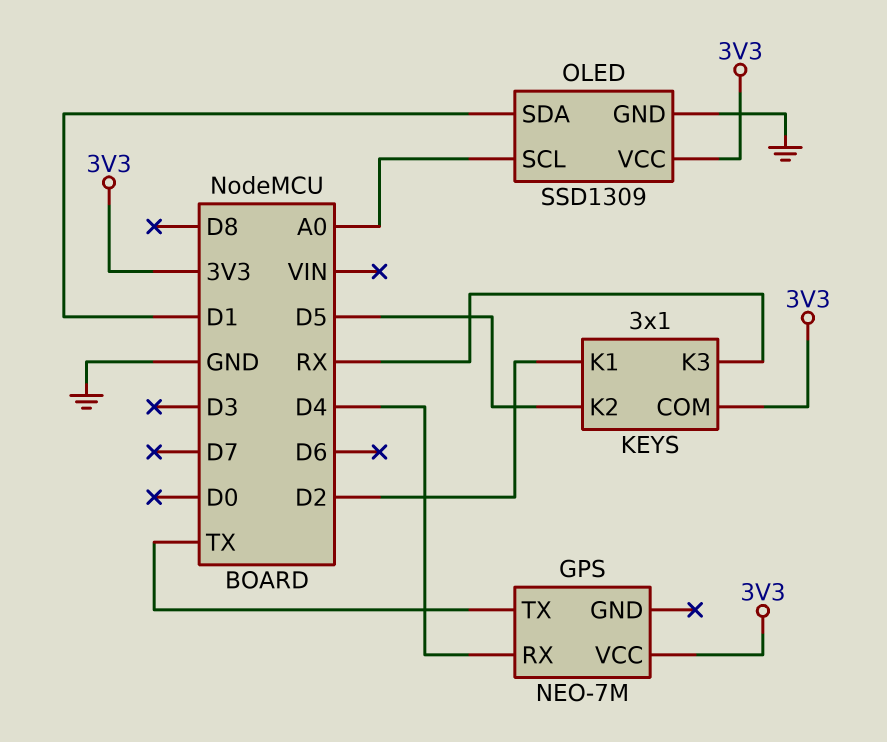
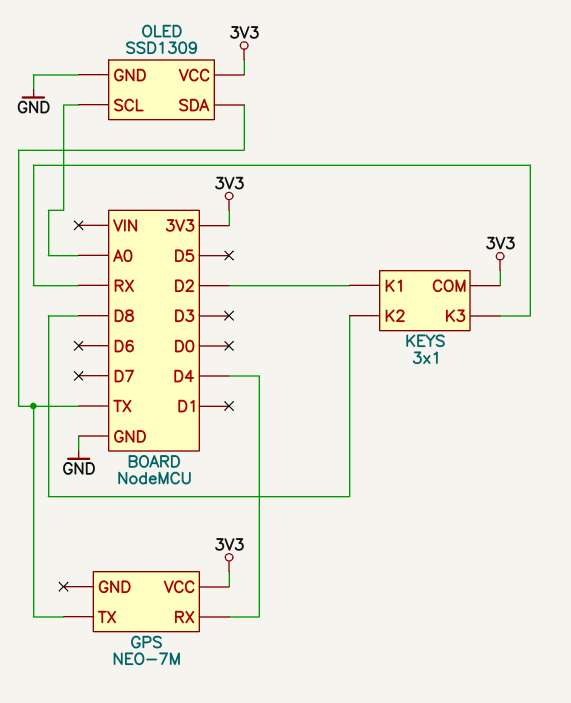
KEYS pin K2: D5 -> D8
OLED pin SDA: D1 -> TX

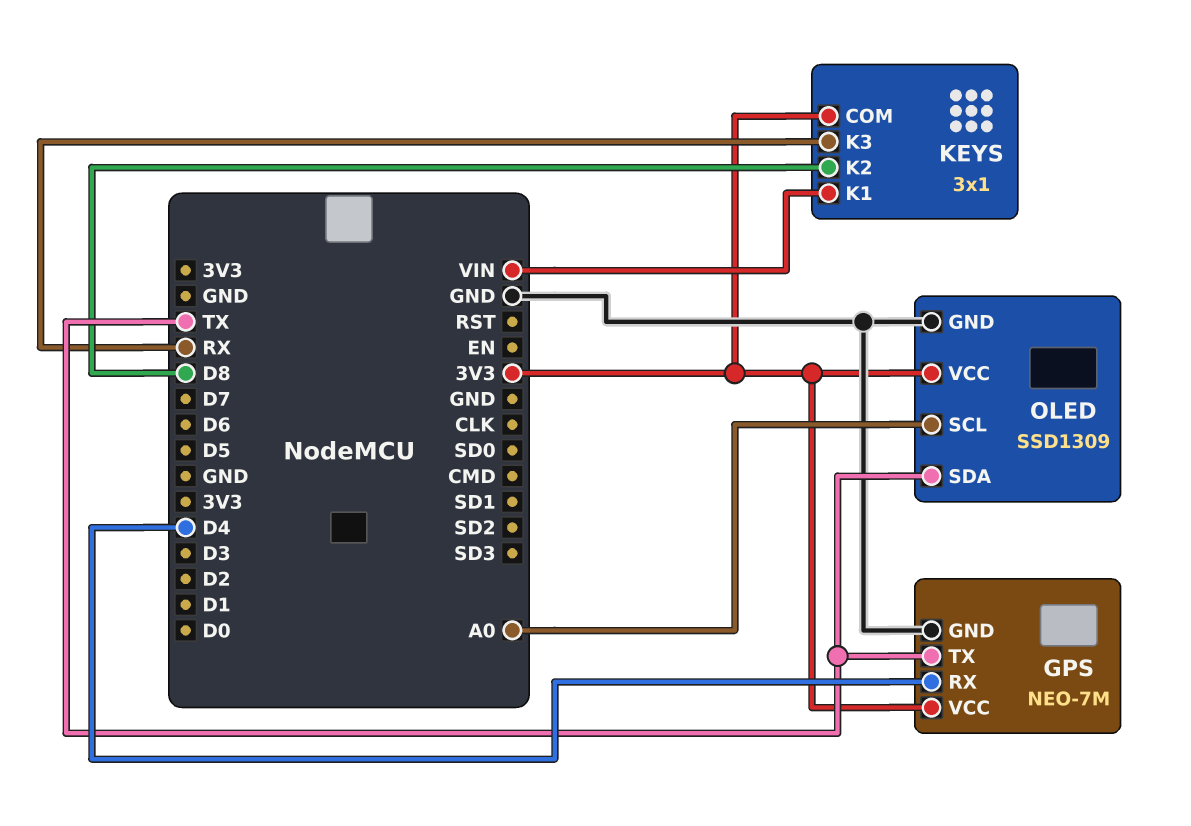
GPS pin GND: none -> GND
KEYS pin K1: D2 -> VIN

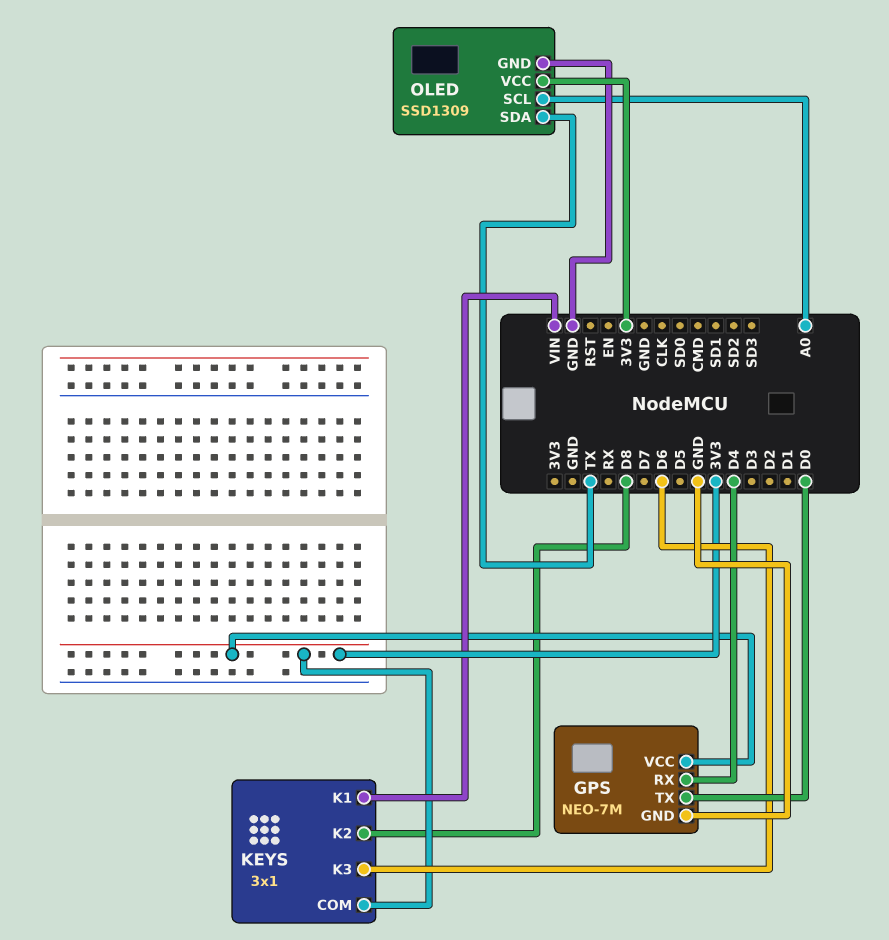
GPS pin TX: TX -> D0
KEYS pin K3: RX -> D6

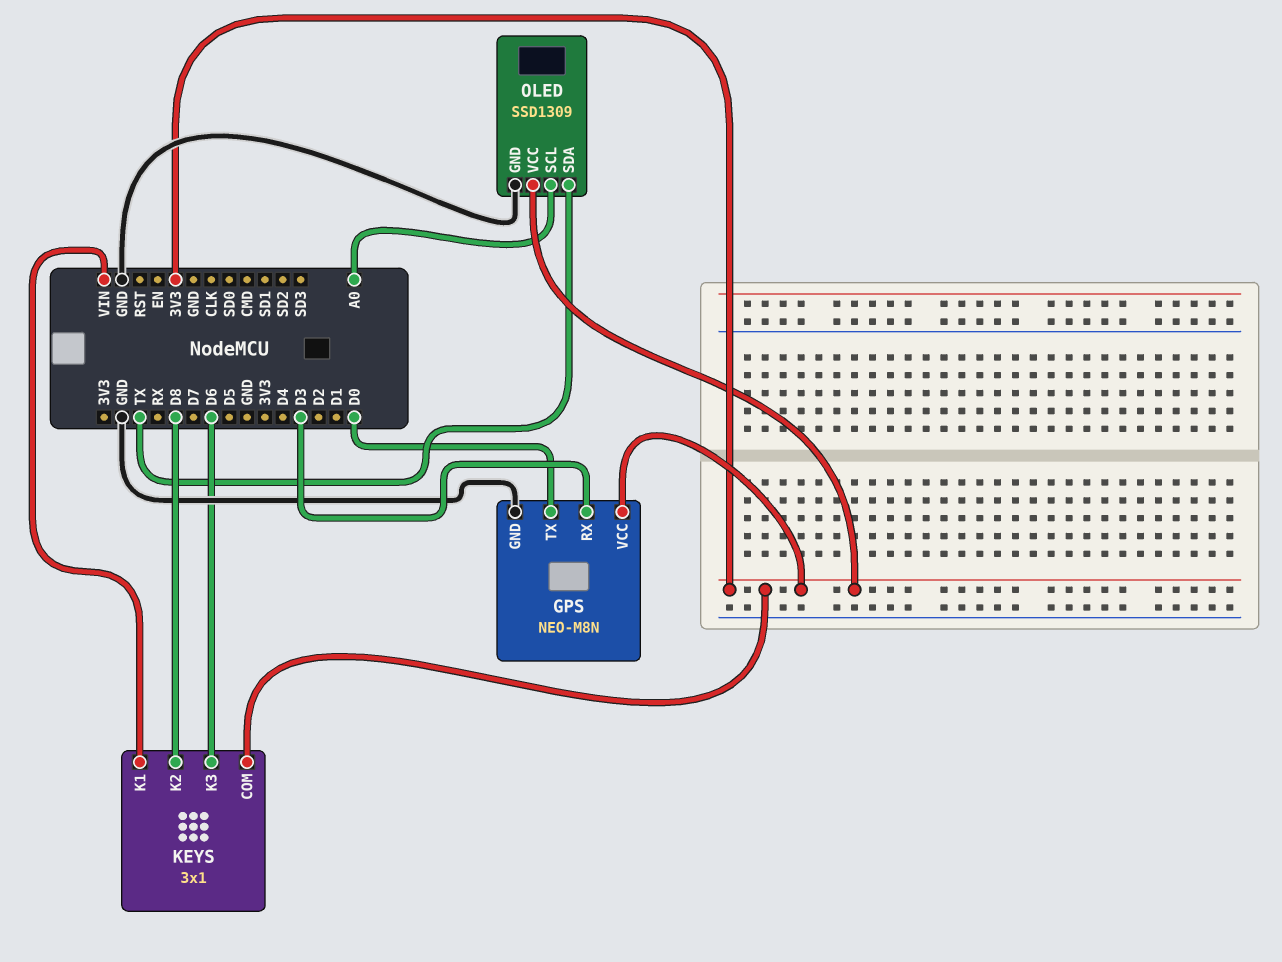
GPS: NEO-7M -> NEO-M8N
GPS pin RX: D4 -> D3

